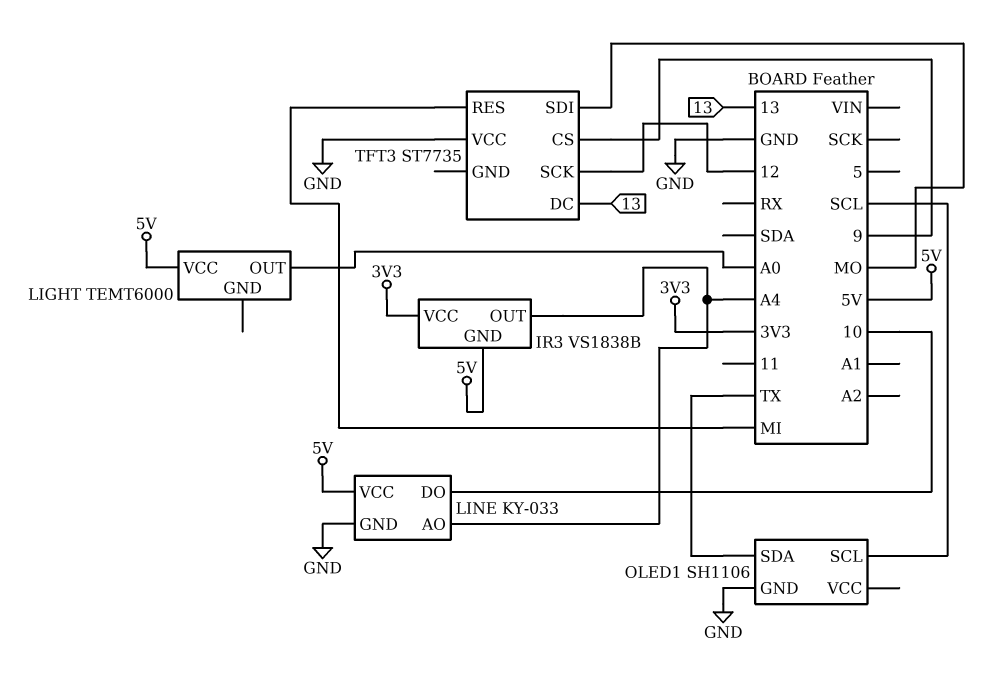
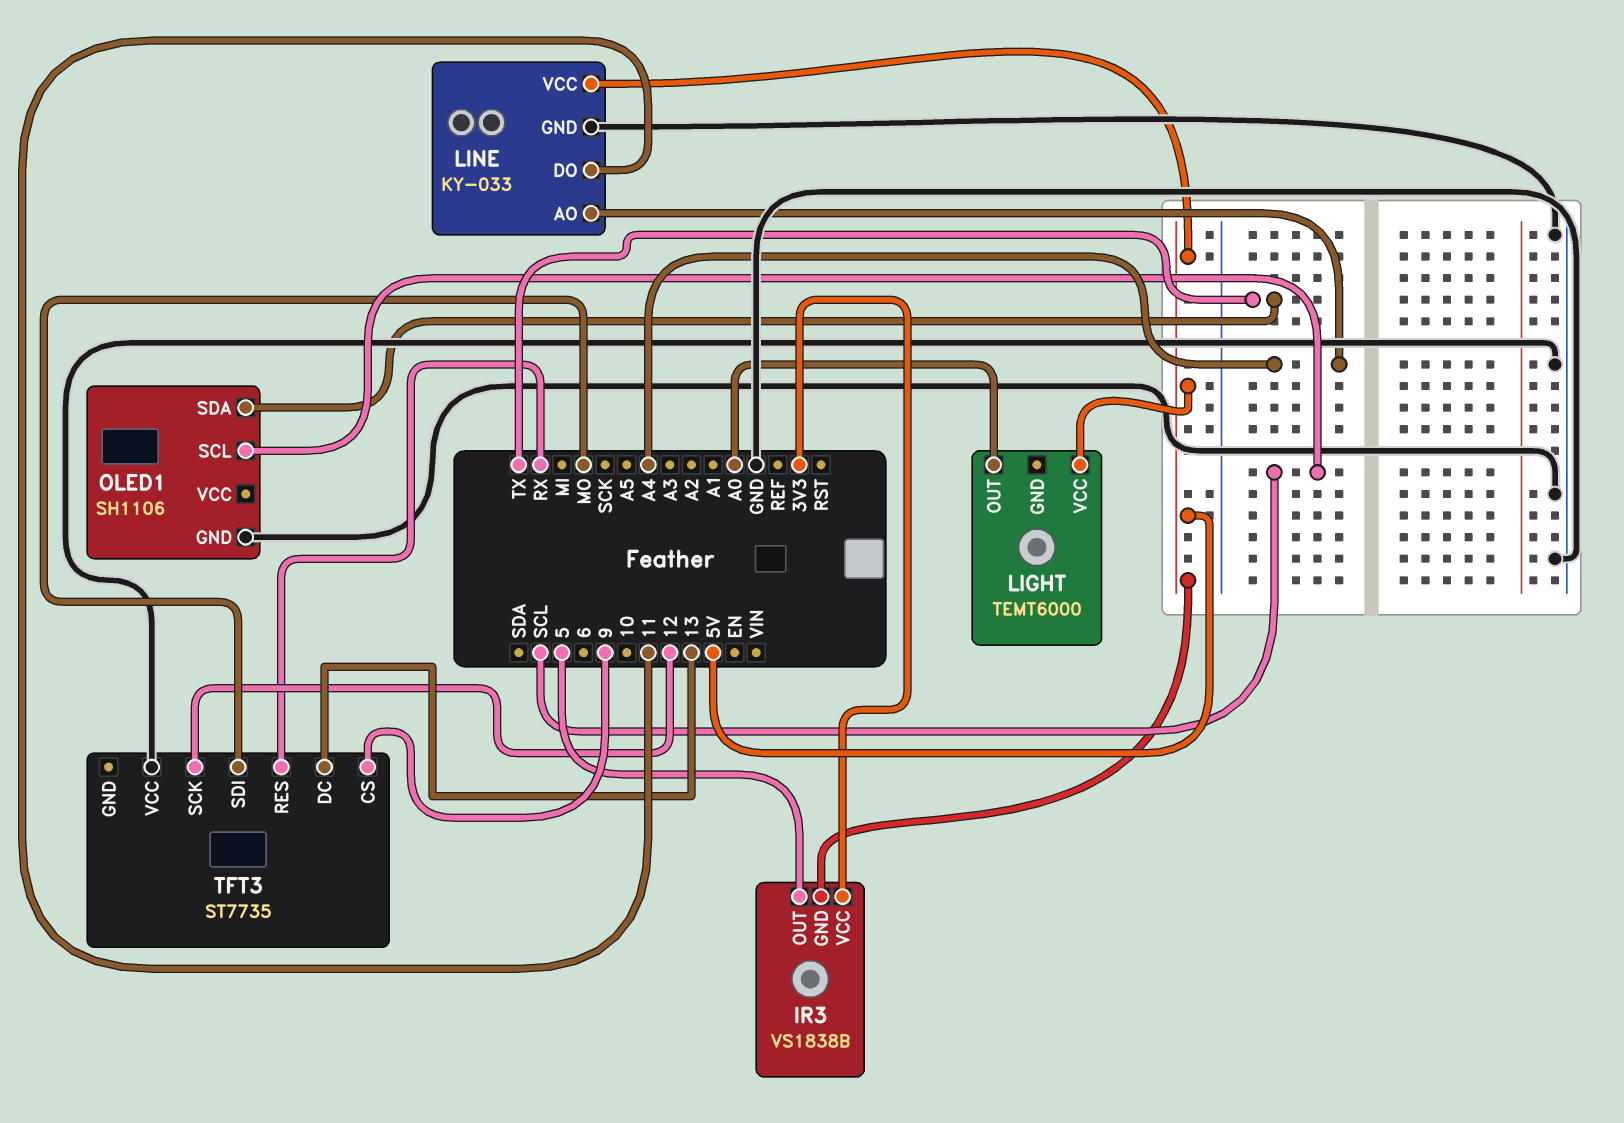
IR3 pin OUT: A4 -> 5
LINE pin DO: 10 -> 11
TFT3 pin RES: MI -> RX

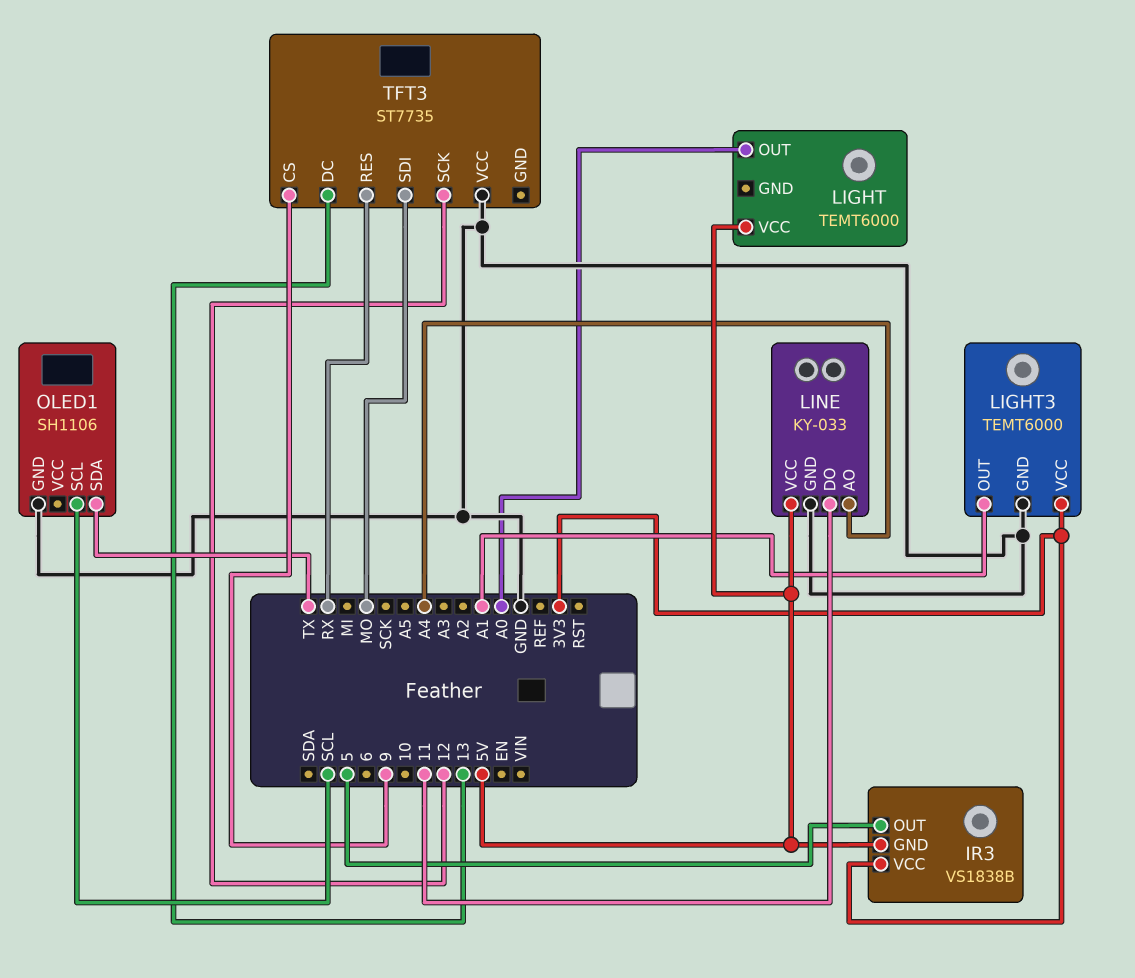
LIGHT3: none -> TEMT6000
LIGHT3 pin GND: none -> GND
LIGHT3 pin OUT: none -> A1
LIGHT3 pin VCC: none -> 3V3

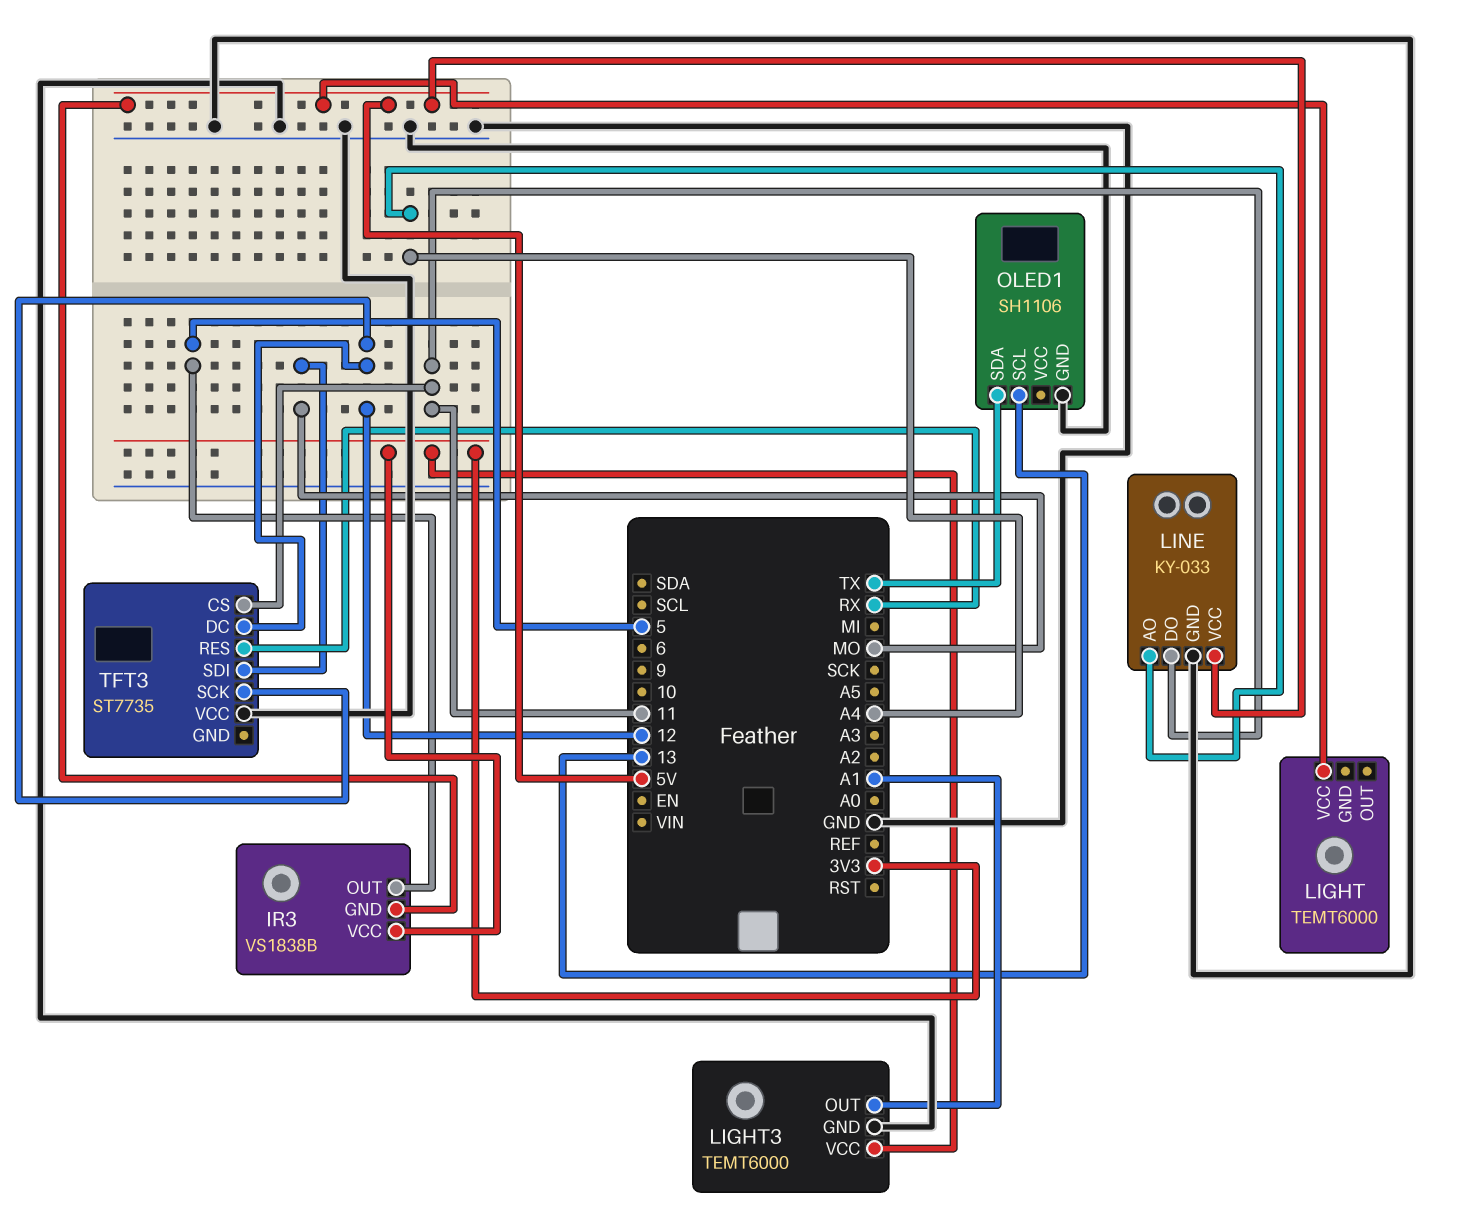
LIGHT pin OUT: A0 -> none
OLED1 pin SCL: SCL -> 13
TFT3 pin CS: 9 -> 11
TFT3 pin DC: 13 -> 12

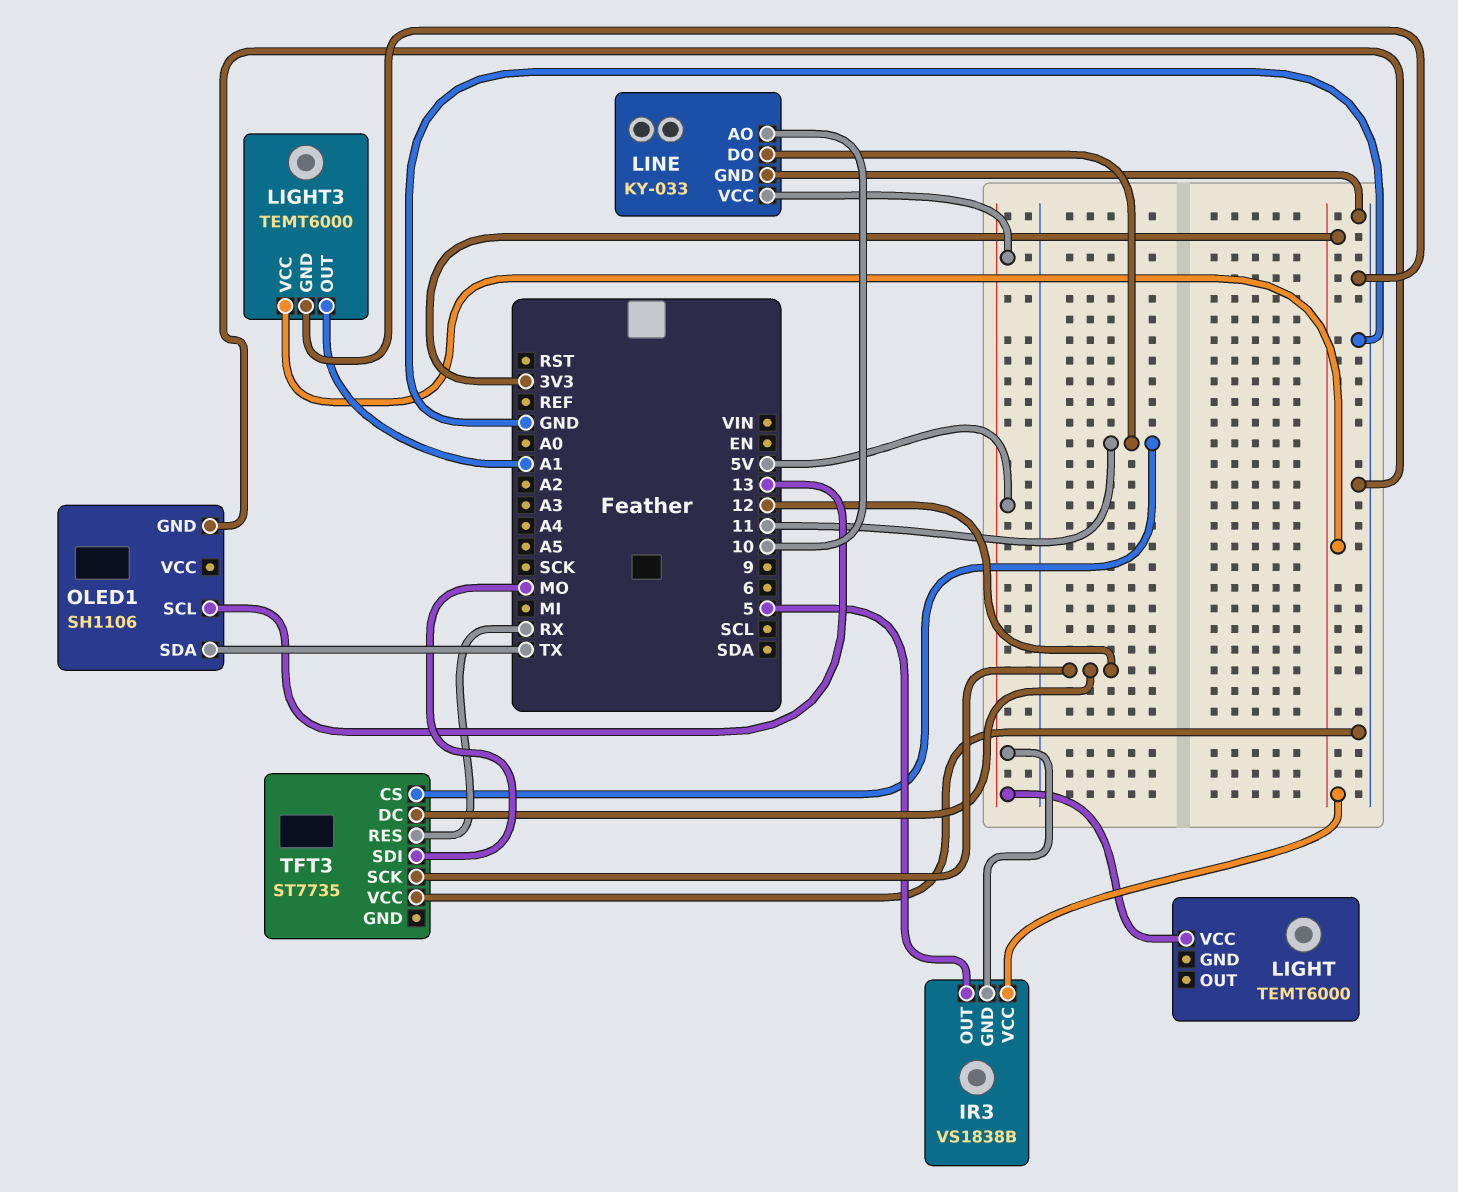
LINE pin AO: A4 -> 10

